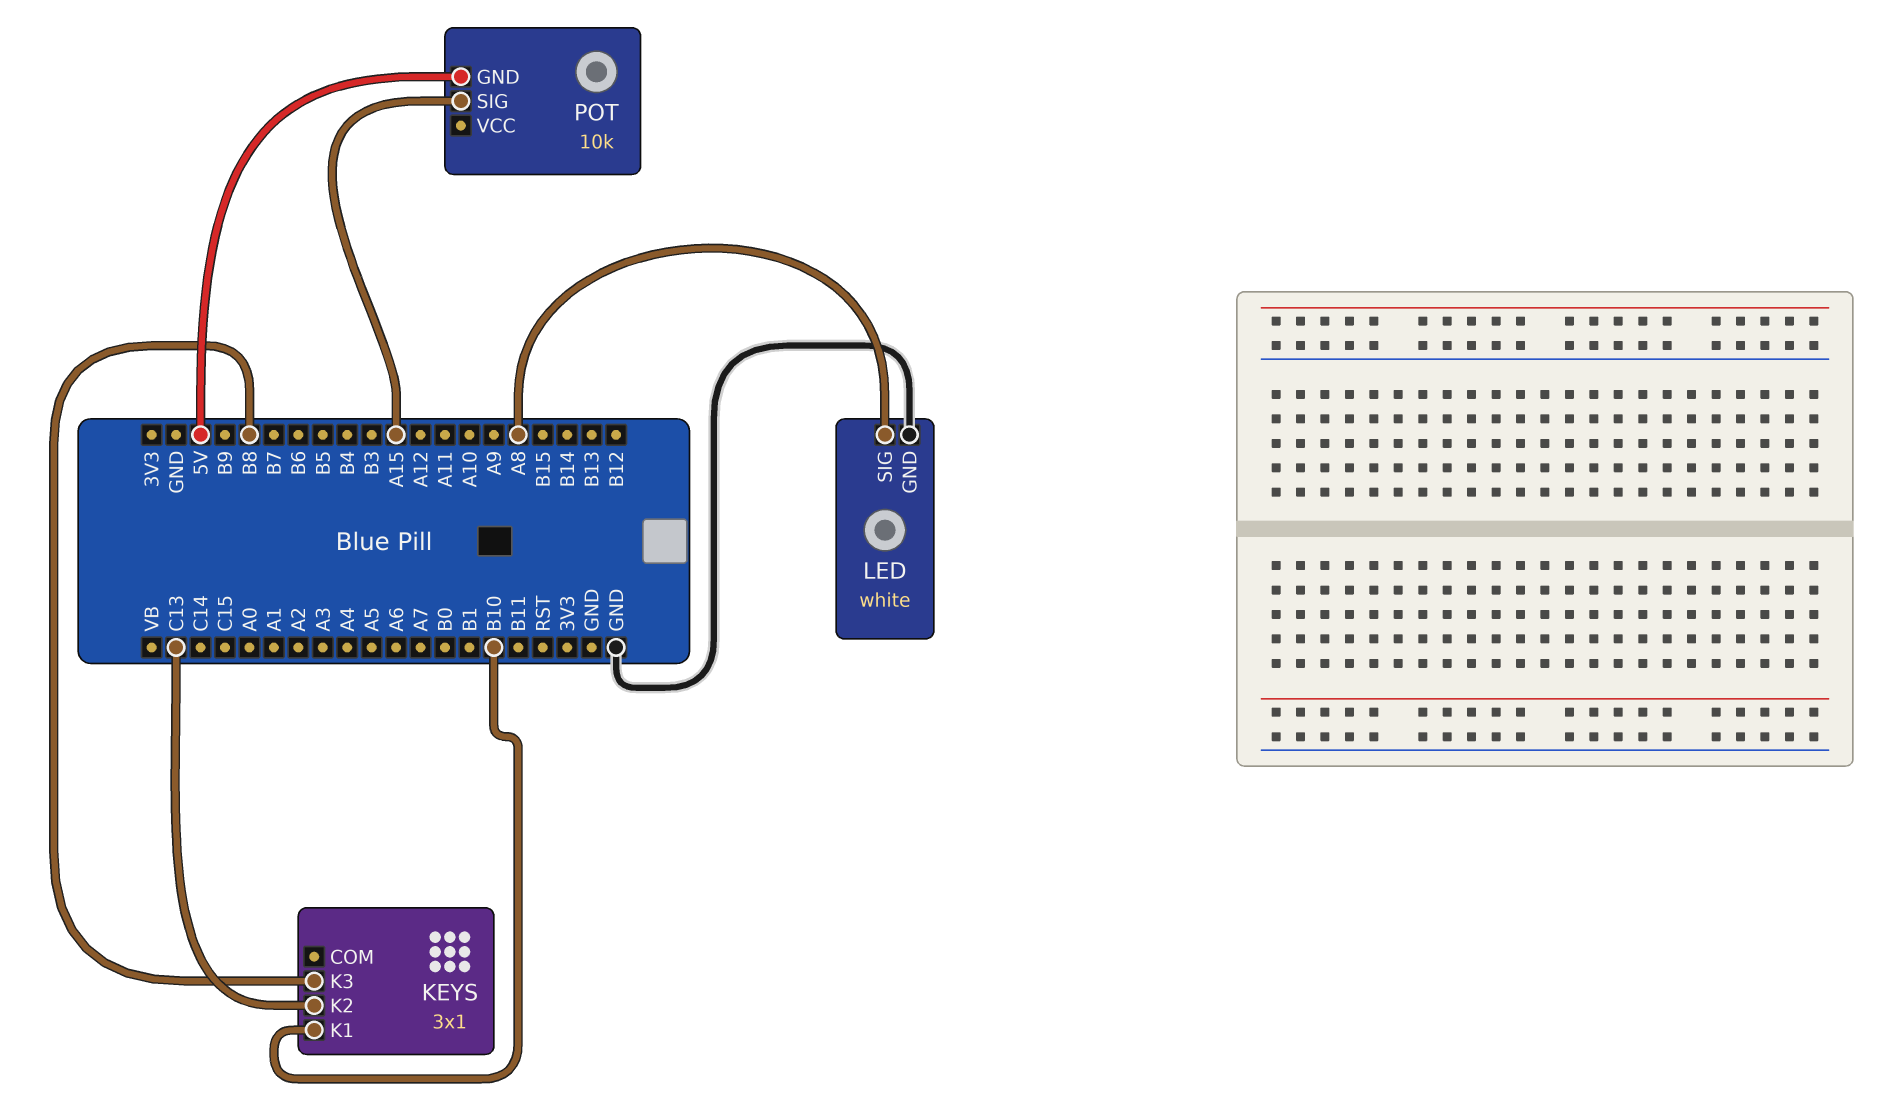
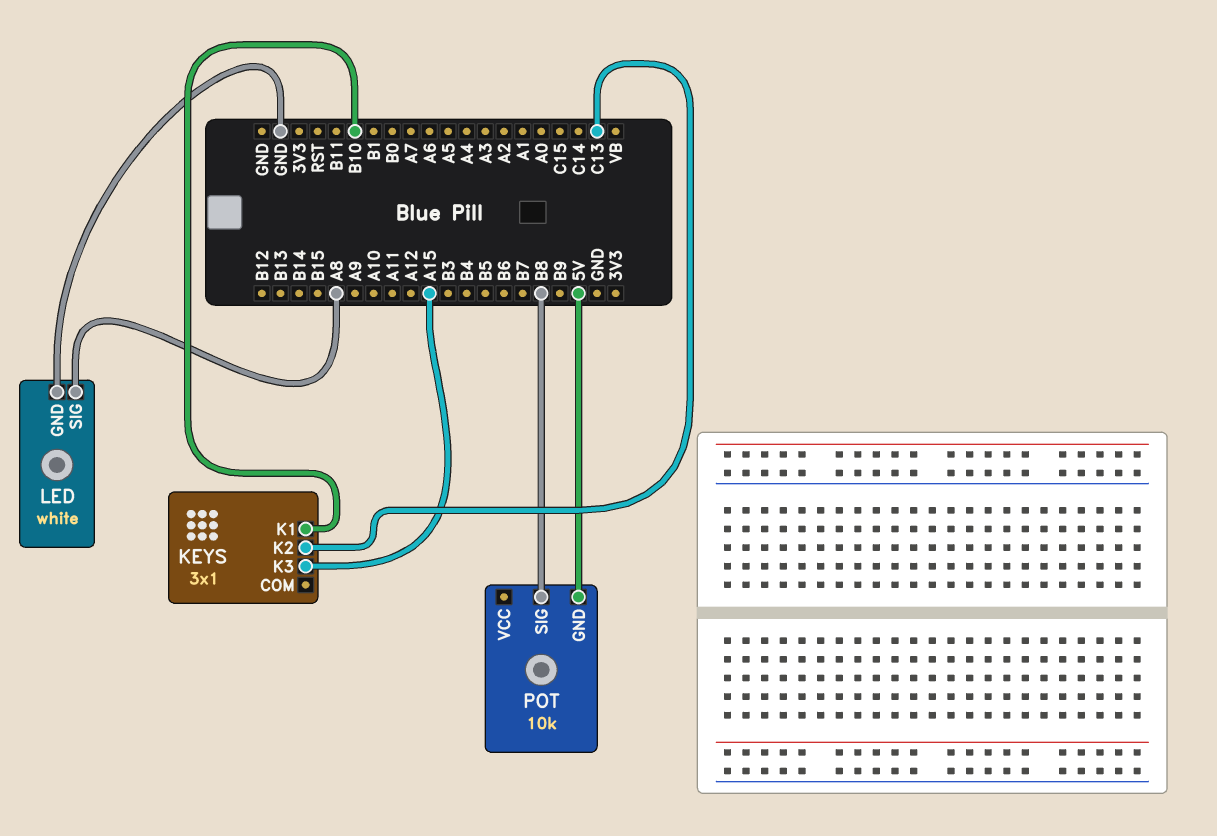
KEYS pin K3: B8 -> A15
POT pin SIG: A15 -> B8

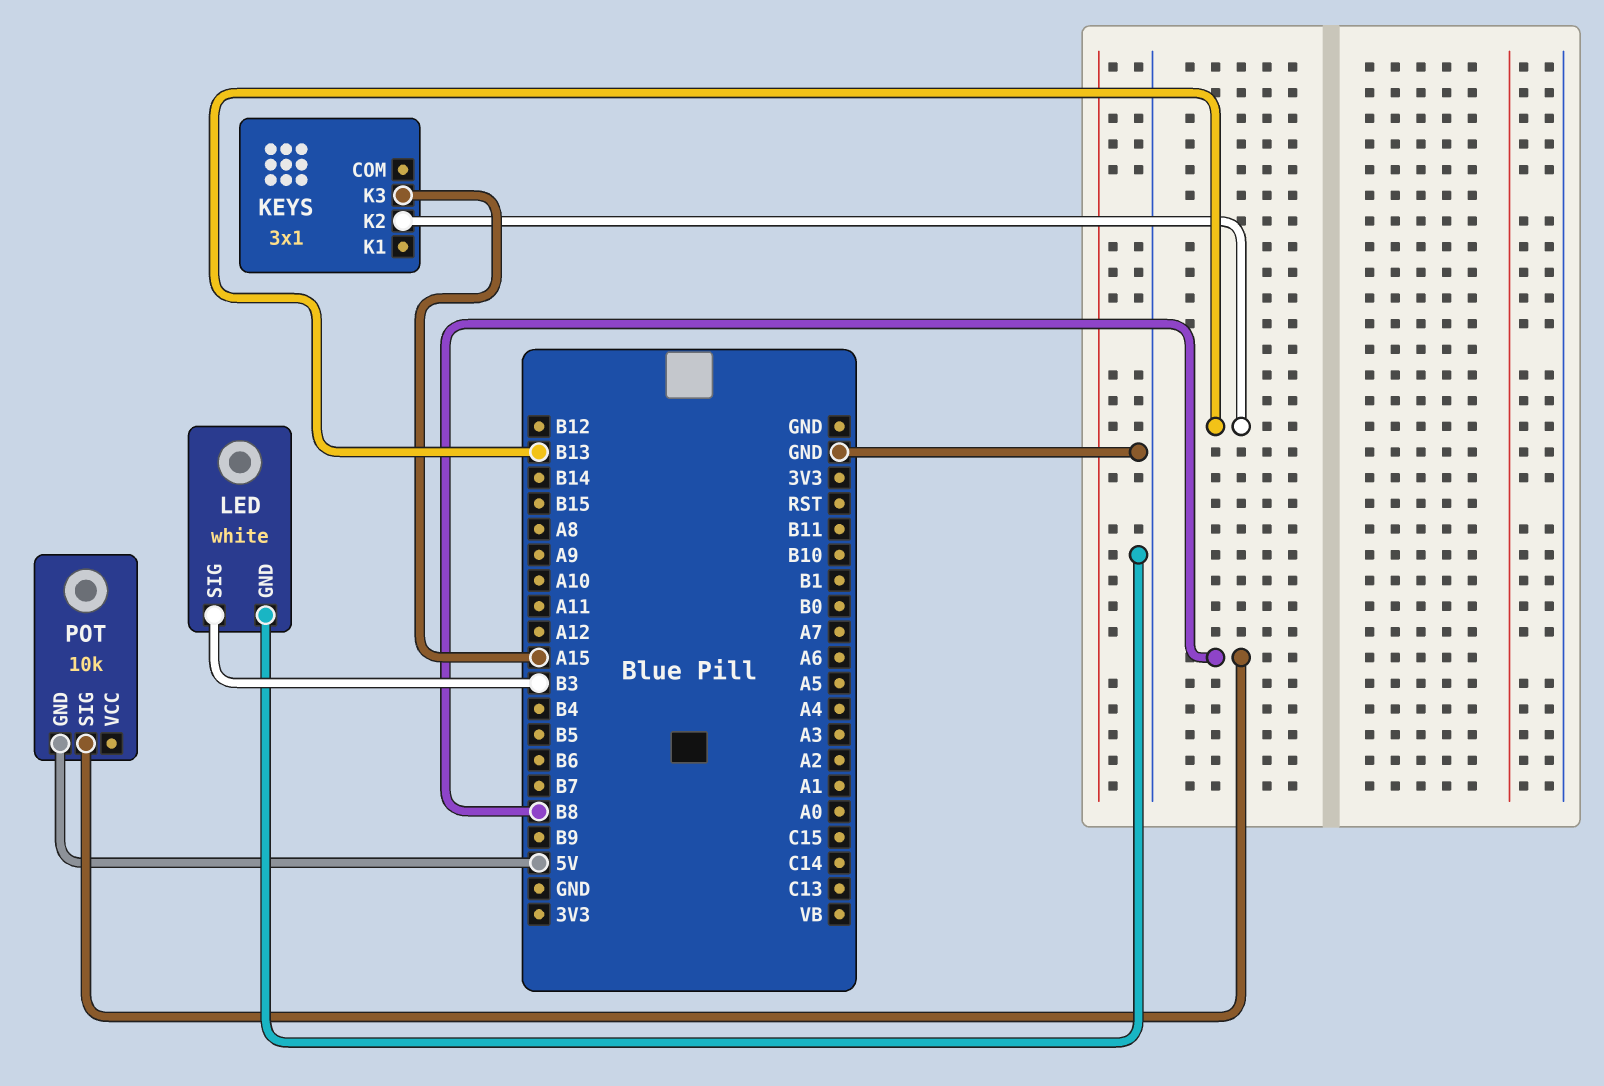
KEYS pin K1: B10 -> none
KEYS pin K2: C13 -> B13
LED pin SIG: A8 -> B3

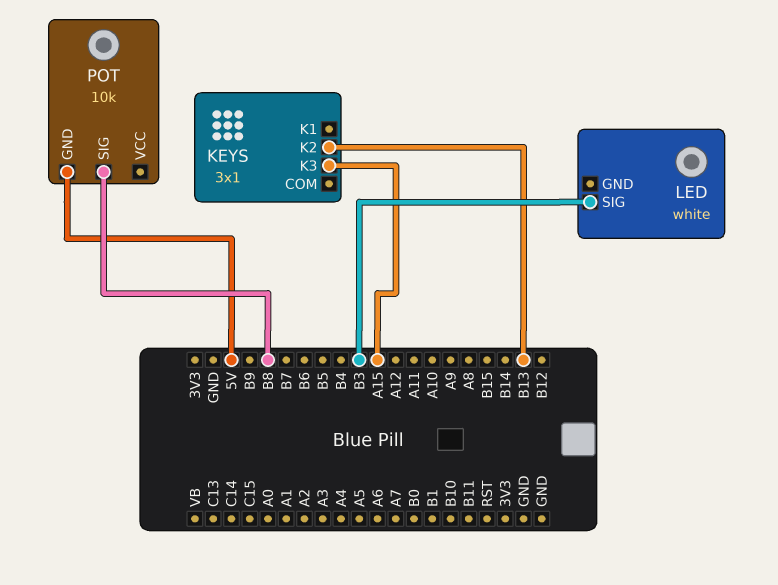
LED pin GND: GND -> none

